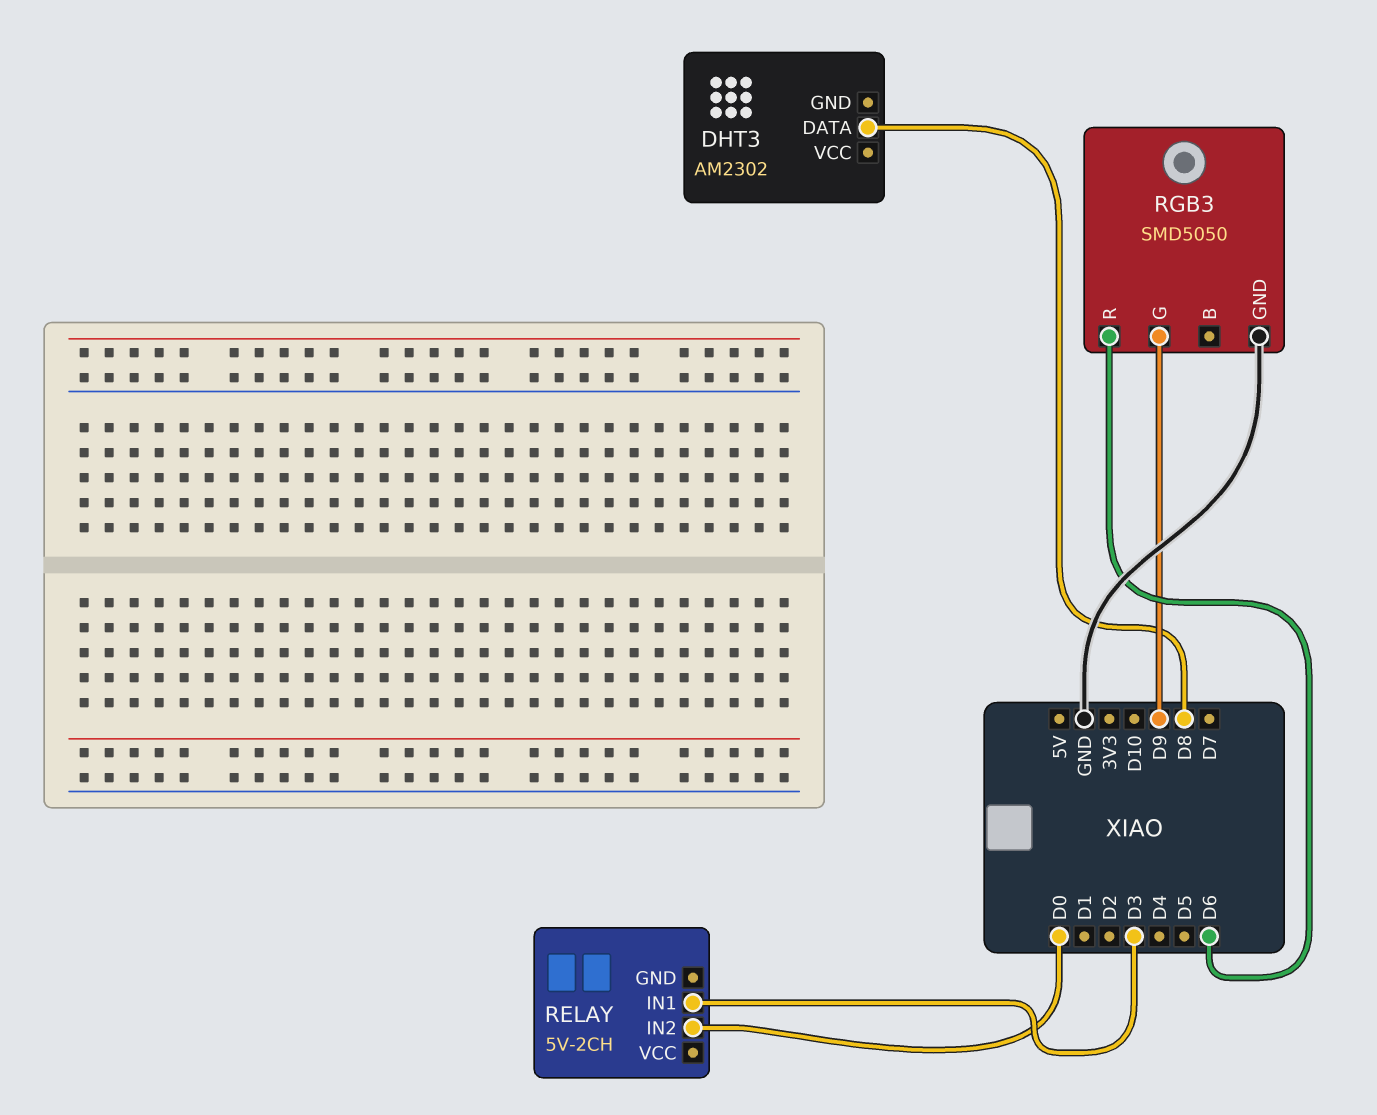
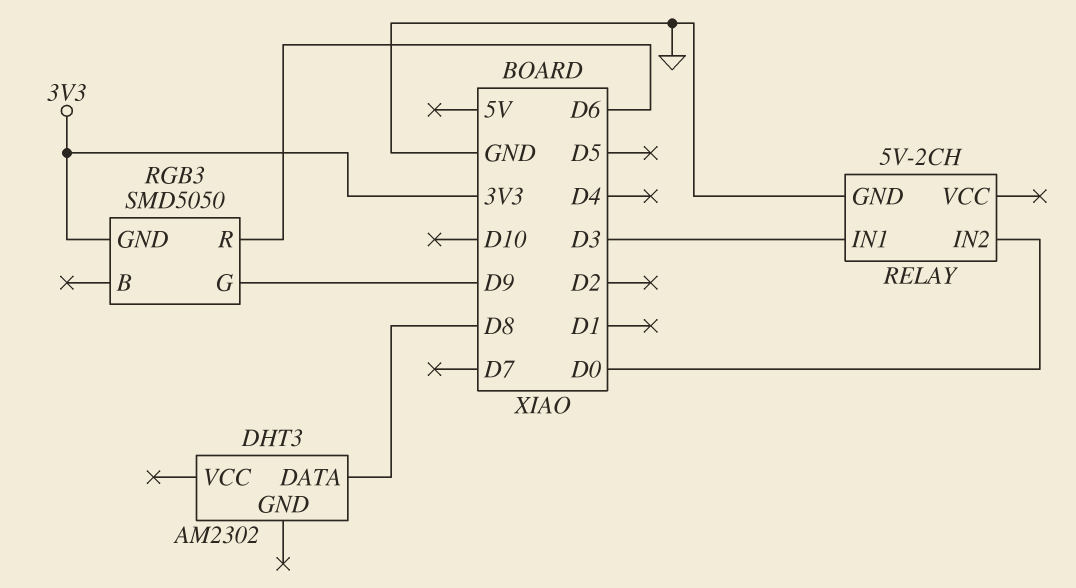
RELAY pin GND: none -> GND
RGB3 pin GND: GND -> 3V3

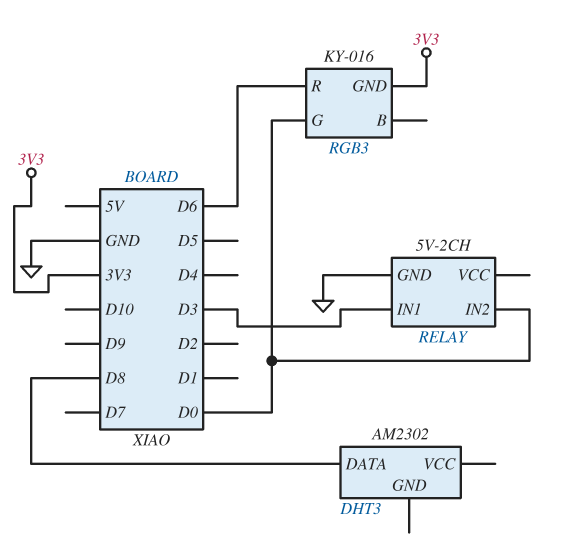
RGB3: SMD5050 -> KY-016
RGB3 pin G: D9 -> D0

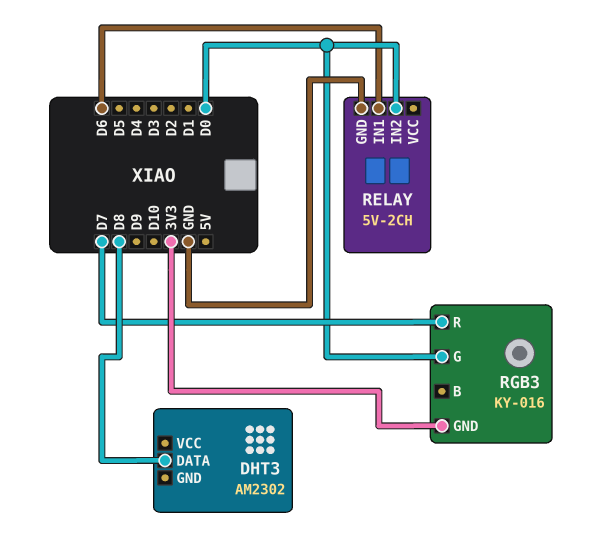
RELAY pin IN1: D3 -> D6
RGB3 pin R: D6 -> D7

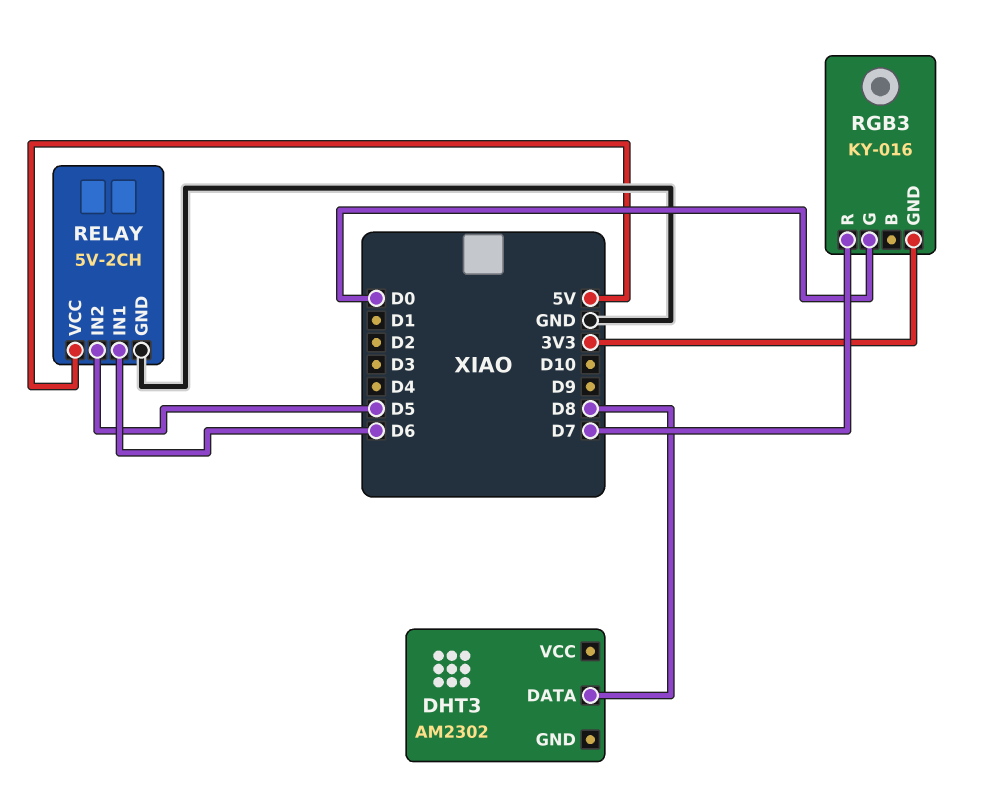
RELAY pin IN2: D0 -> D5
RELAY pin VCC: none -> 5V

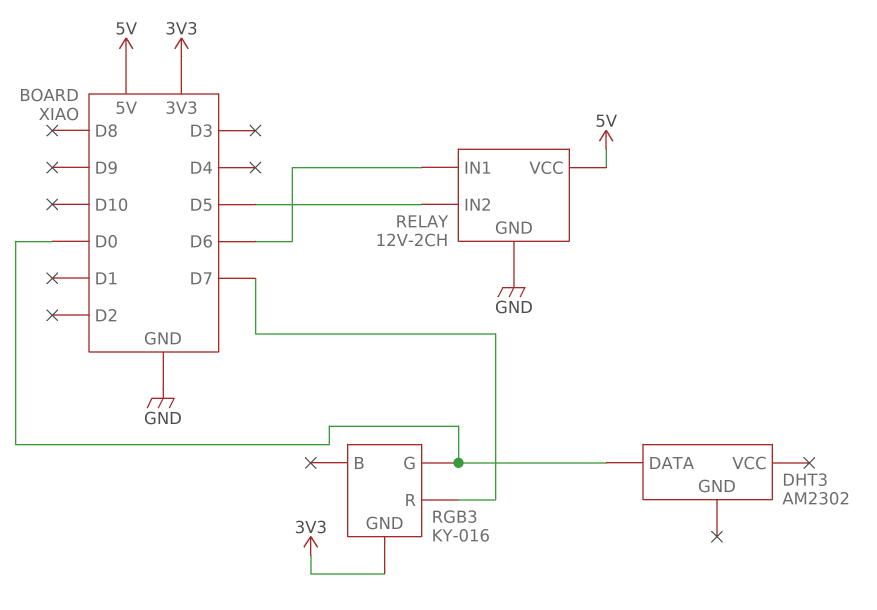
DHT3 pin DATA: D8 -> D0
RELAY: 5V-2CH -> 12V-2CH

